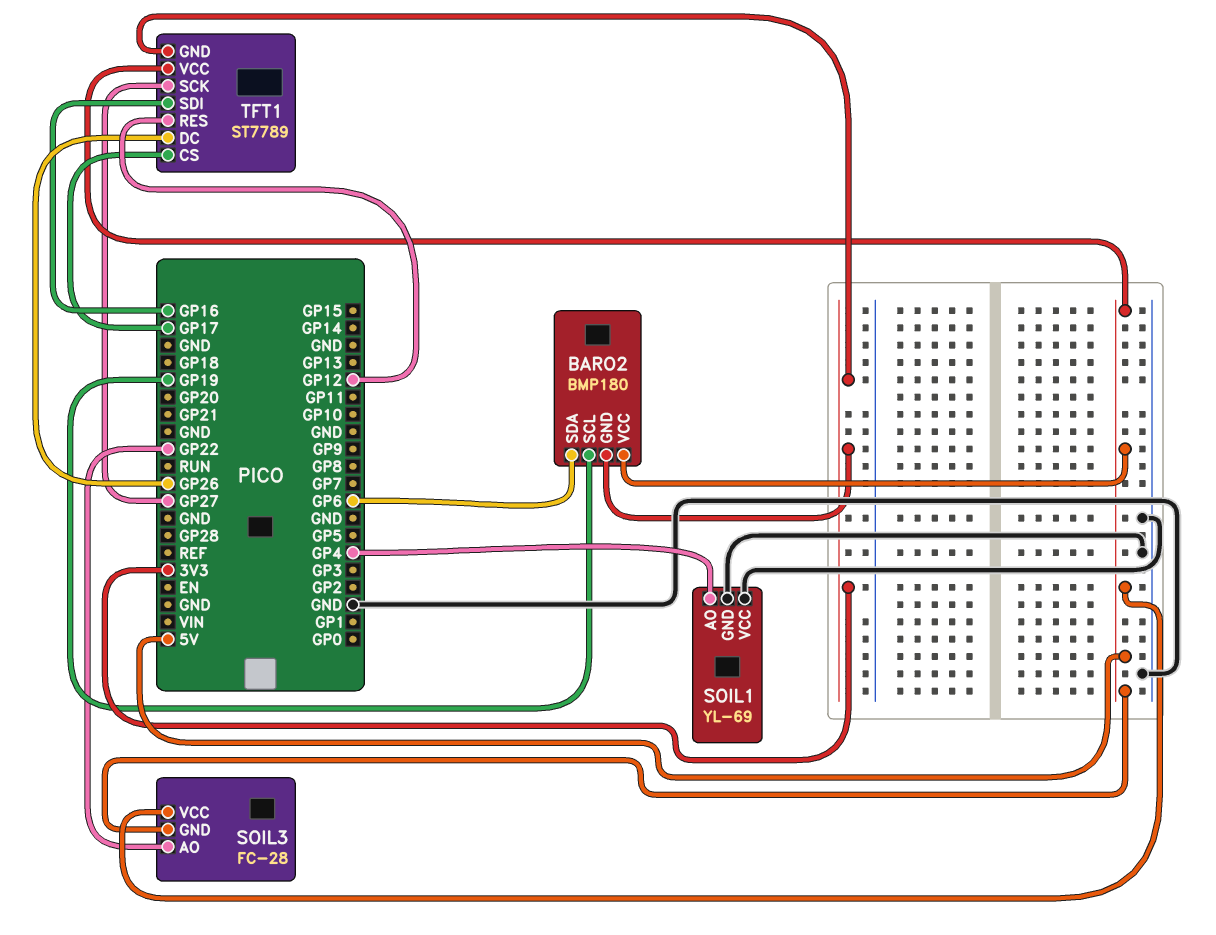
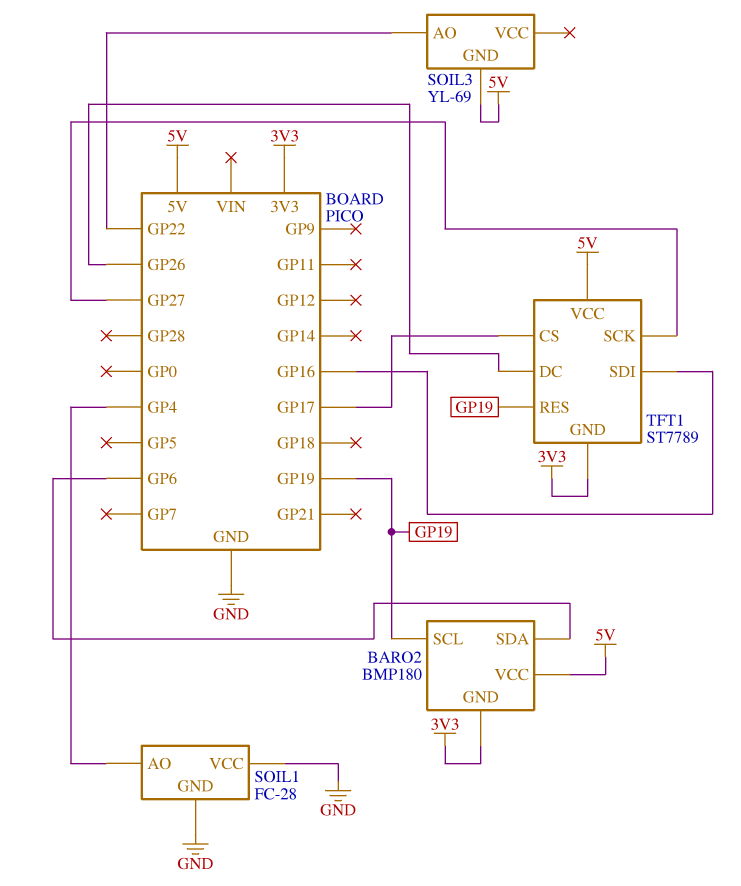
SOIL1: YL-69 -> FC-28
SOIL3: FC-28 -> YL-69
SOIL3 pin VCC: 5V -> none
TFT1 pin RES: GP12 -> GP19

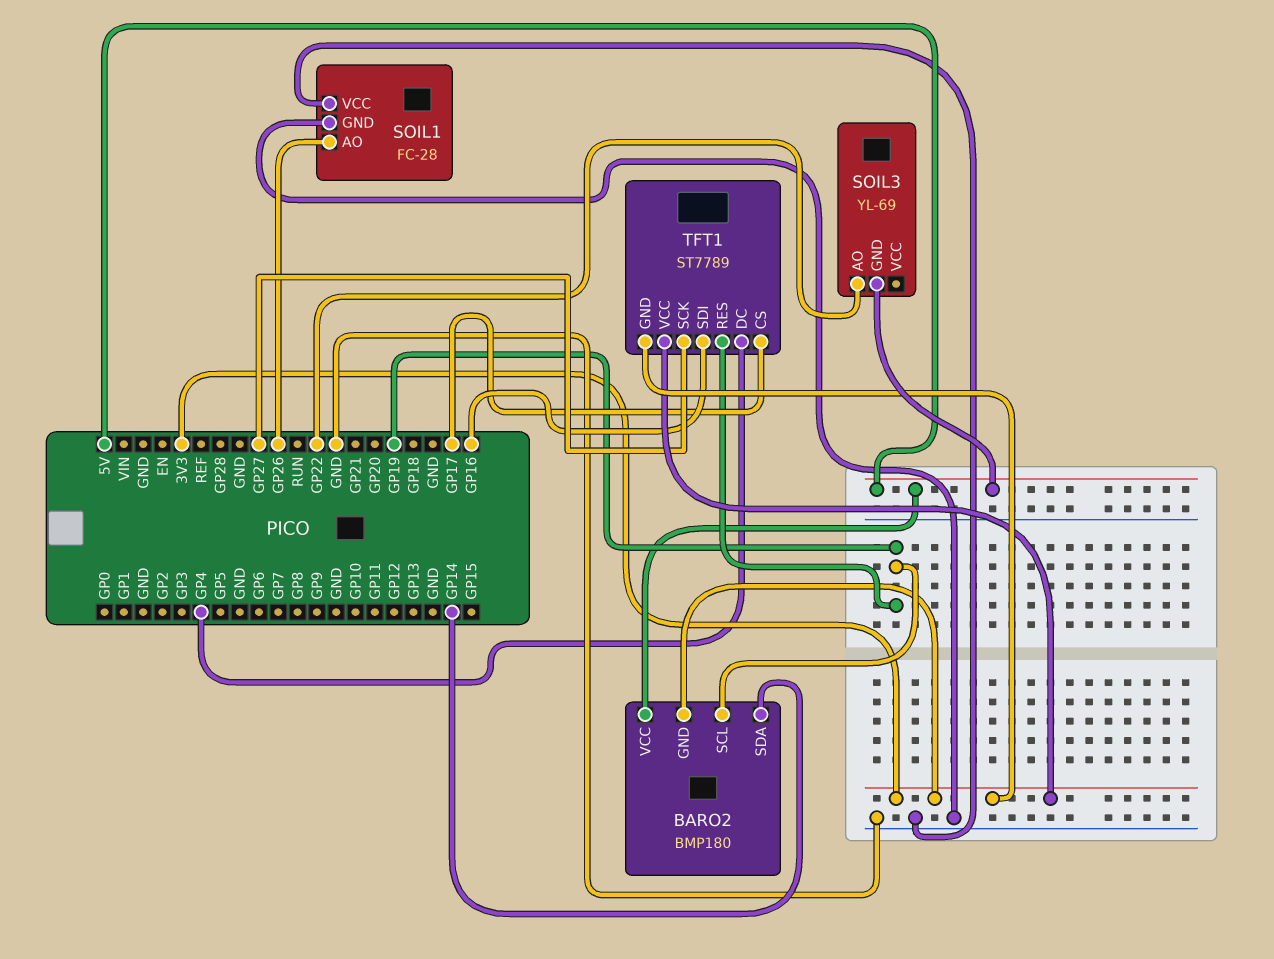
BARO2 pin SDA: GP6 -> GP14
SOIL1 pin AO: GP4 -> GP26
TFT1 pin DC: GP26 -> GP4
TFT1 pin VCC: 5V -> 3V3

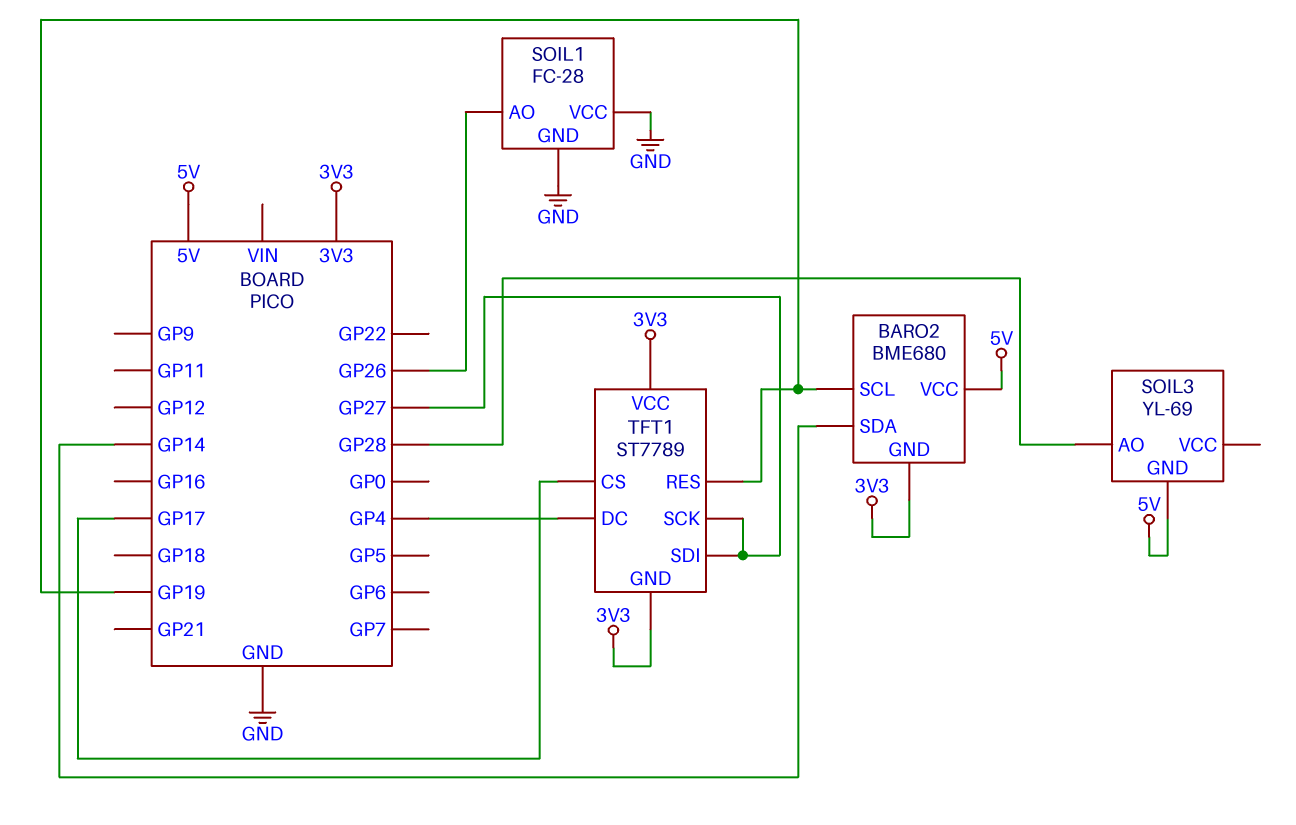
BARO2: BMP180 -> BME680
SOIL3 pin AO: GP22 -> GP28
TFT1 pin SDI: GP16 -> GP27

